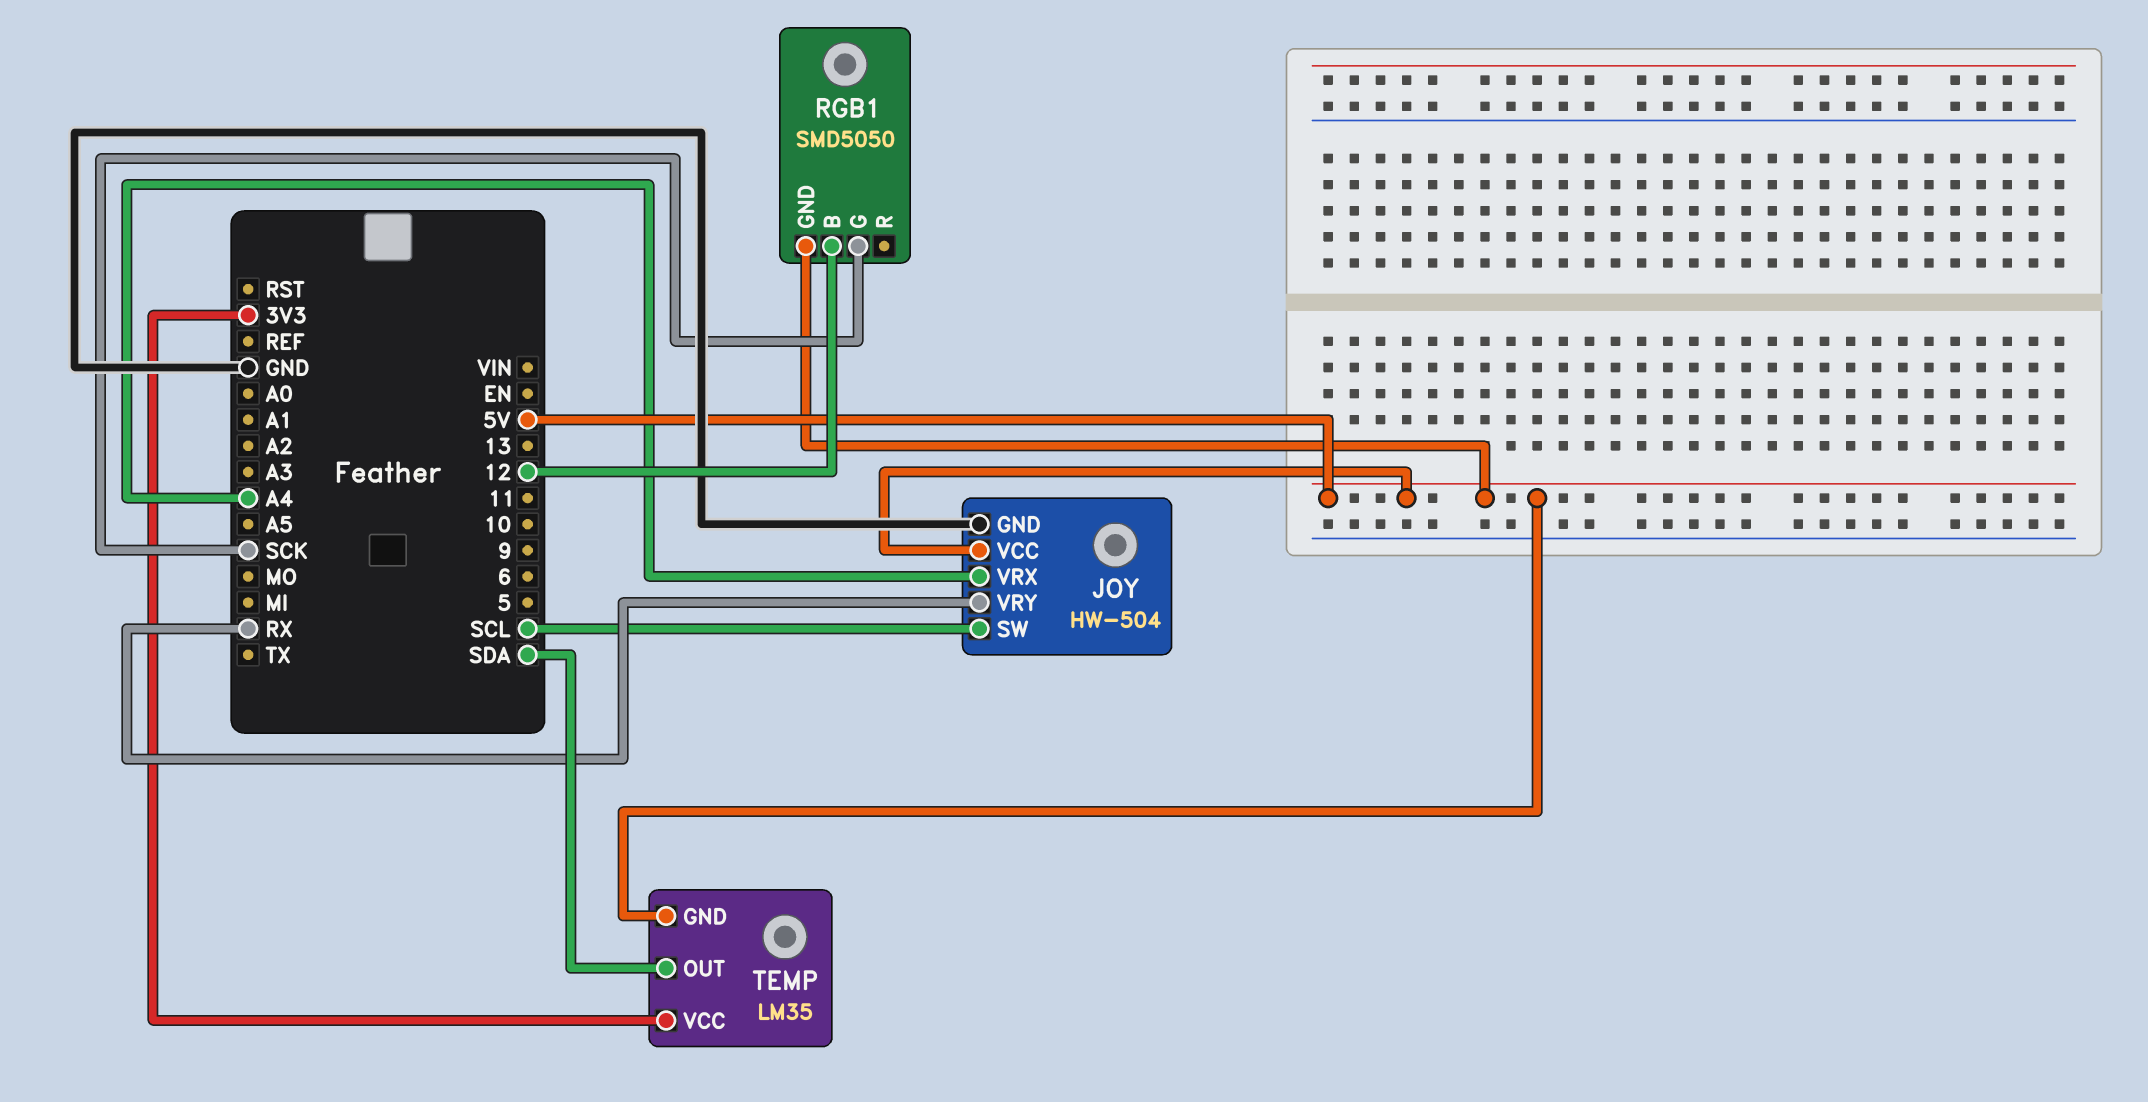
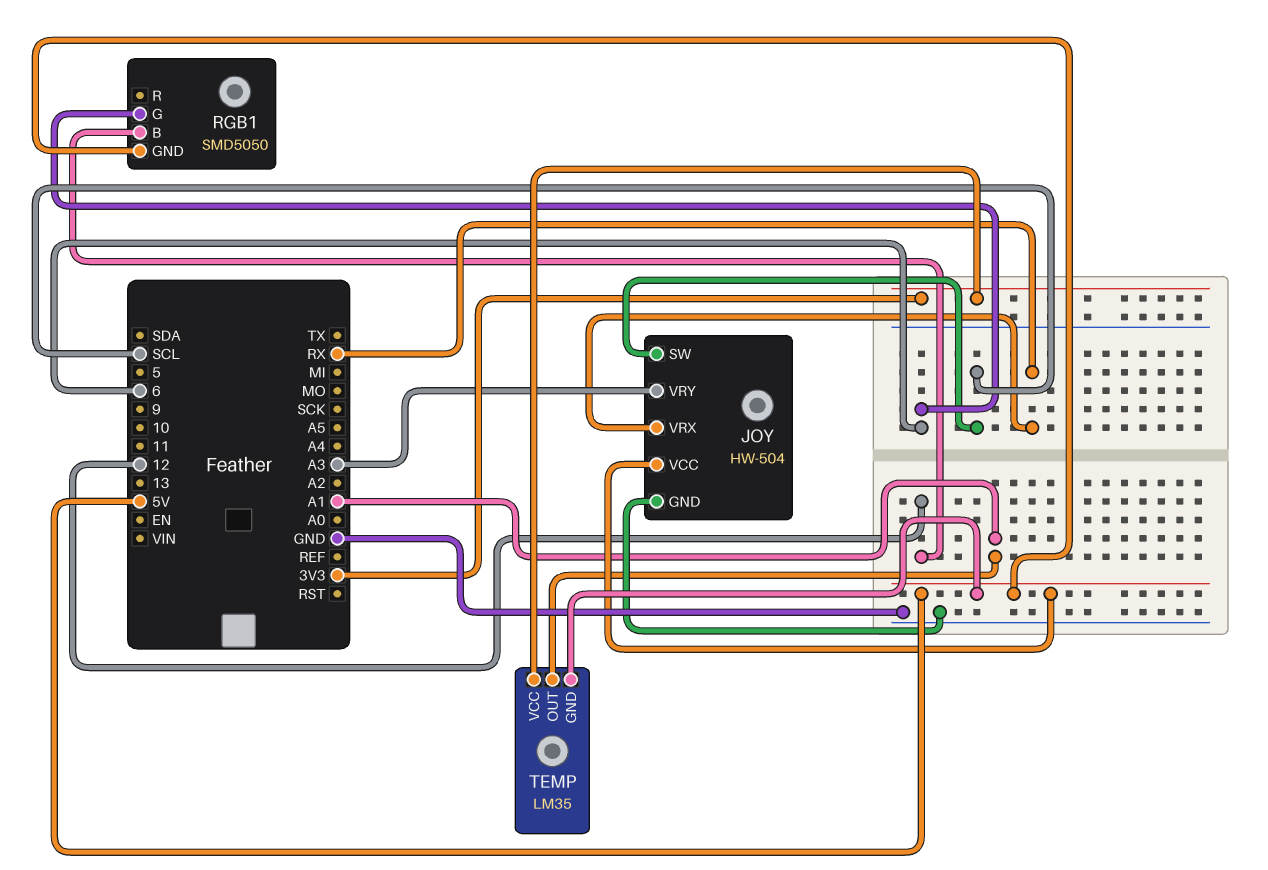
JOY pin VRX: A4 -> RX
JOY pin VRY: RX -> A3
RGB1 pin G: SCK -> 6
TEMP pin OUT: SDA -> A1

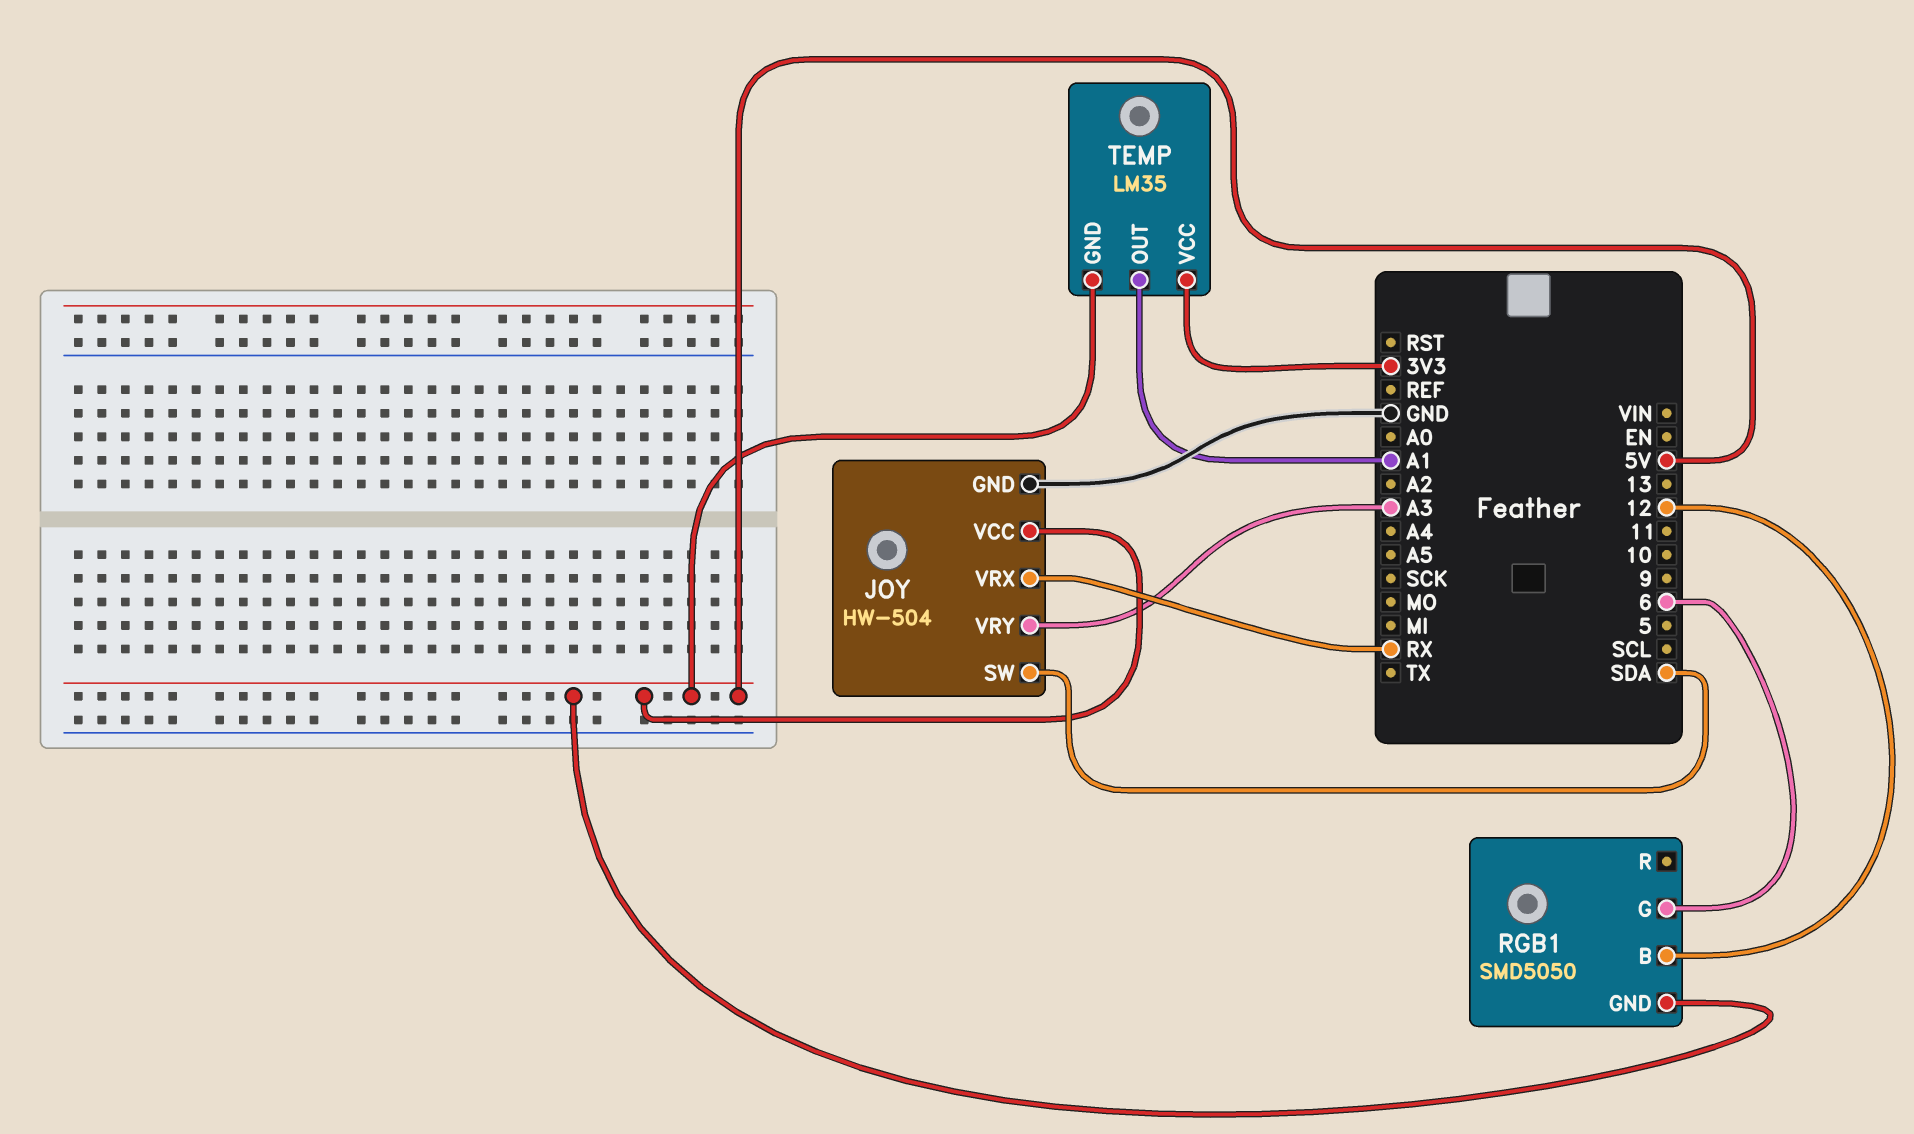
JOY pin SW: SCL -> SDA

